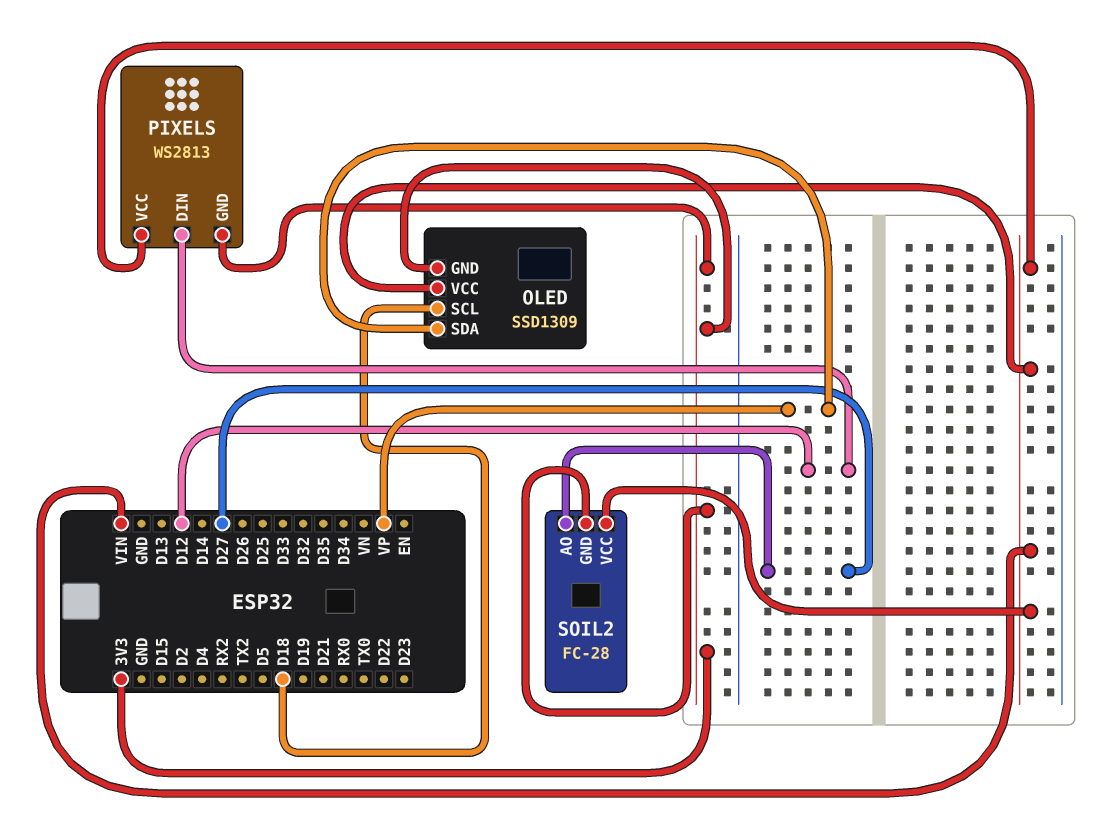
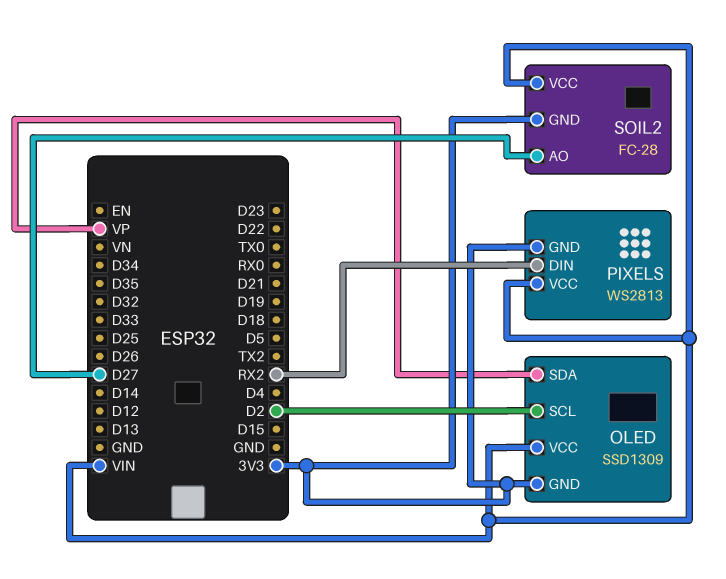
OLED pin SCL: D18 -> D2
PIXELS pin DIN: D12 -> RX2

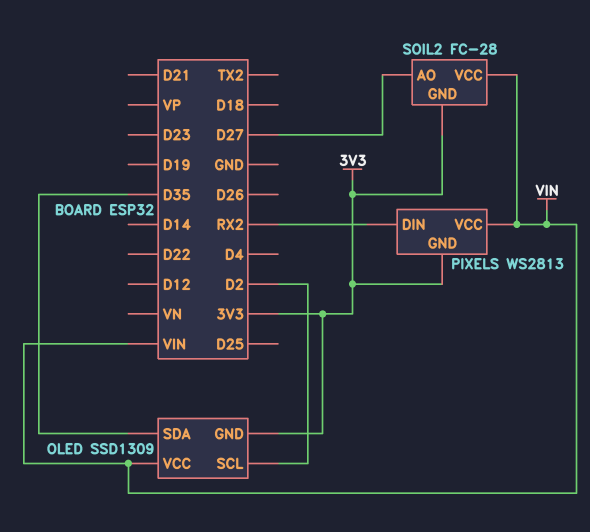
OLED pin SDA: VP -> D35

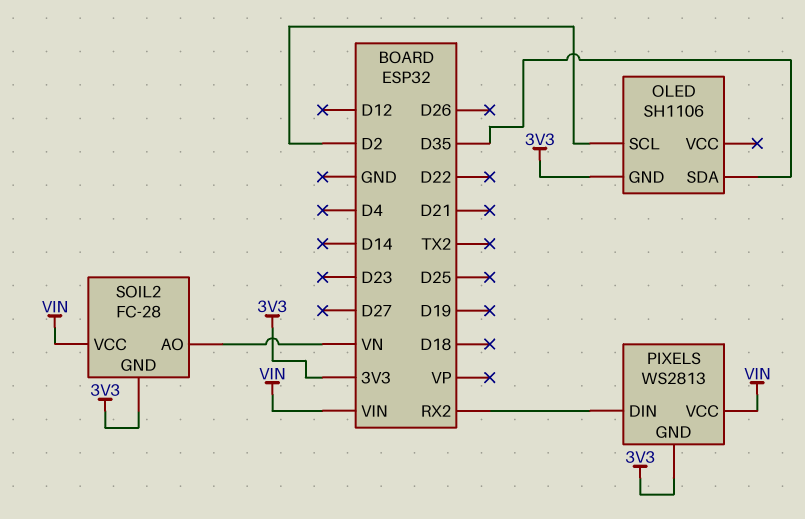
OLED: SSD1309 -> SH1106
OLED pin VCC: VIN -> none
SOIL2 pin AO: D27 -> VN

